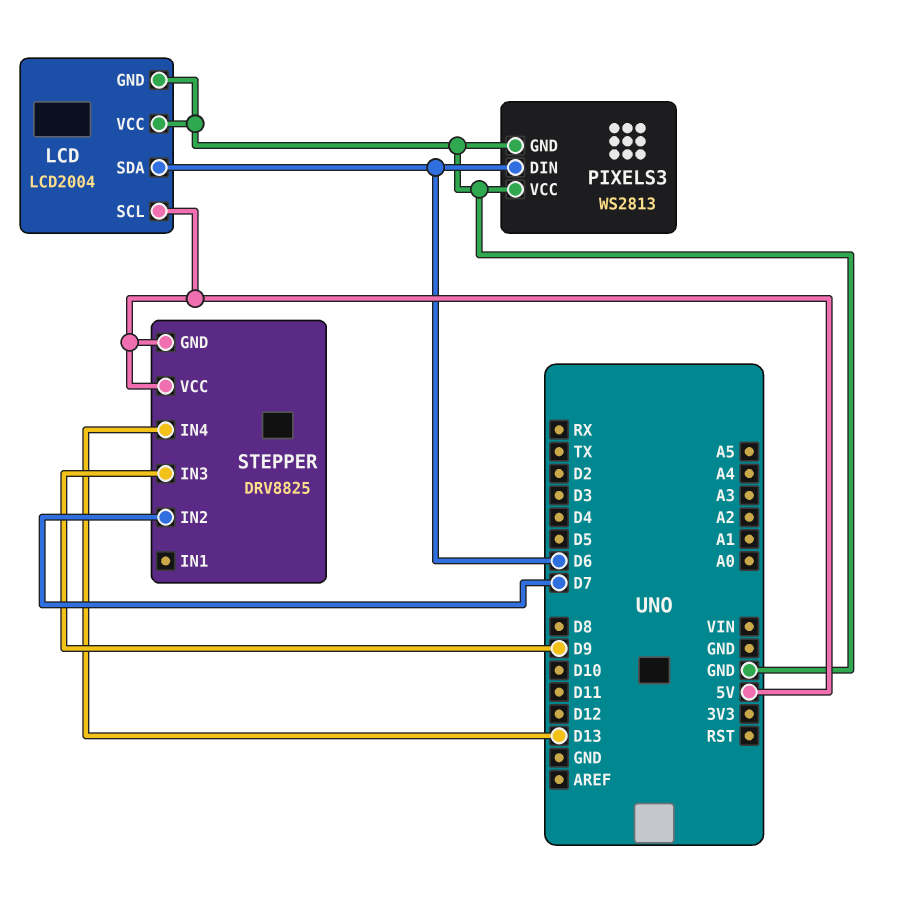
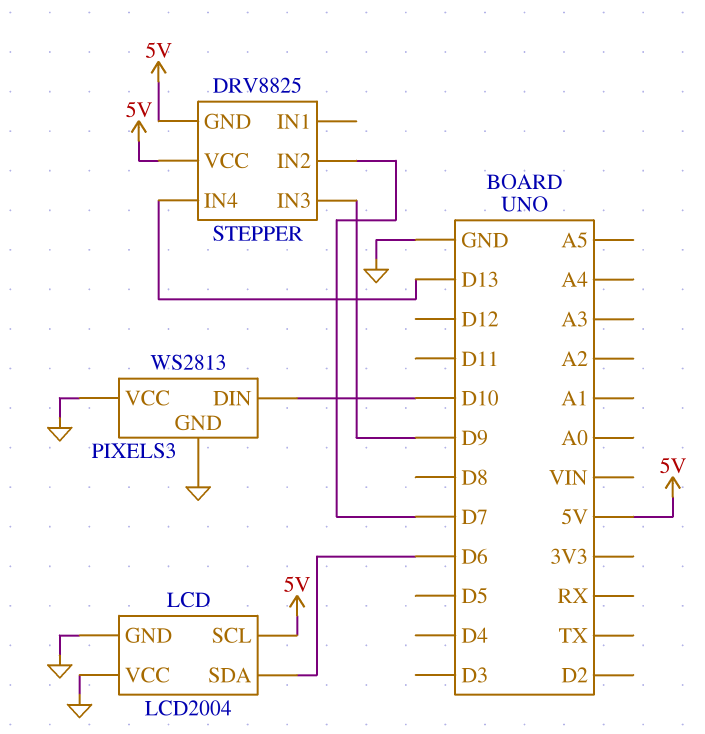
PIXELS3 pin DIN: D6 -> D10

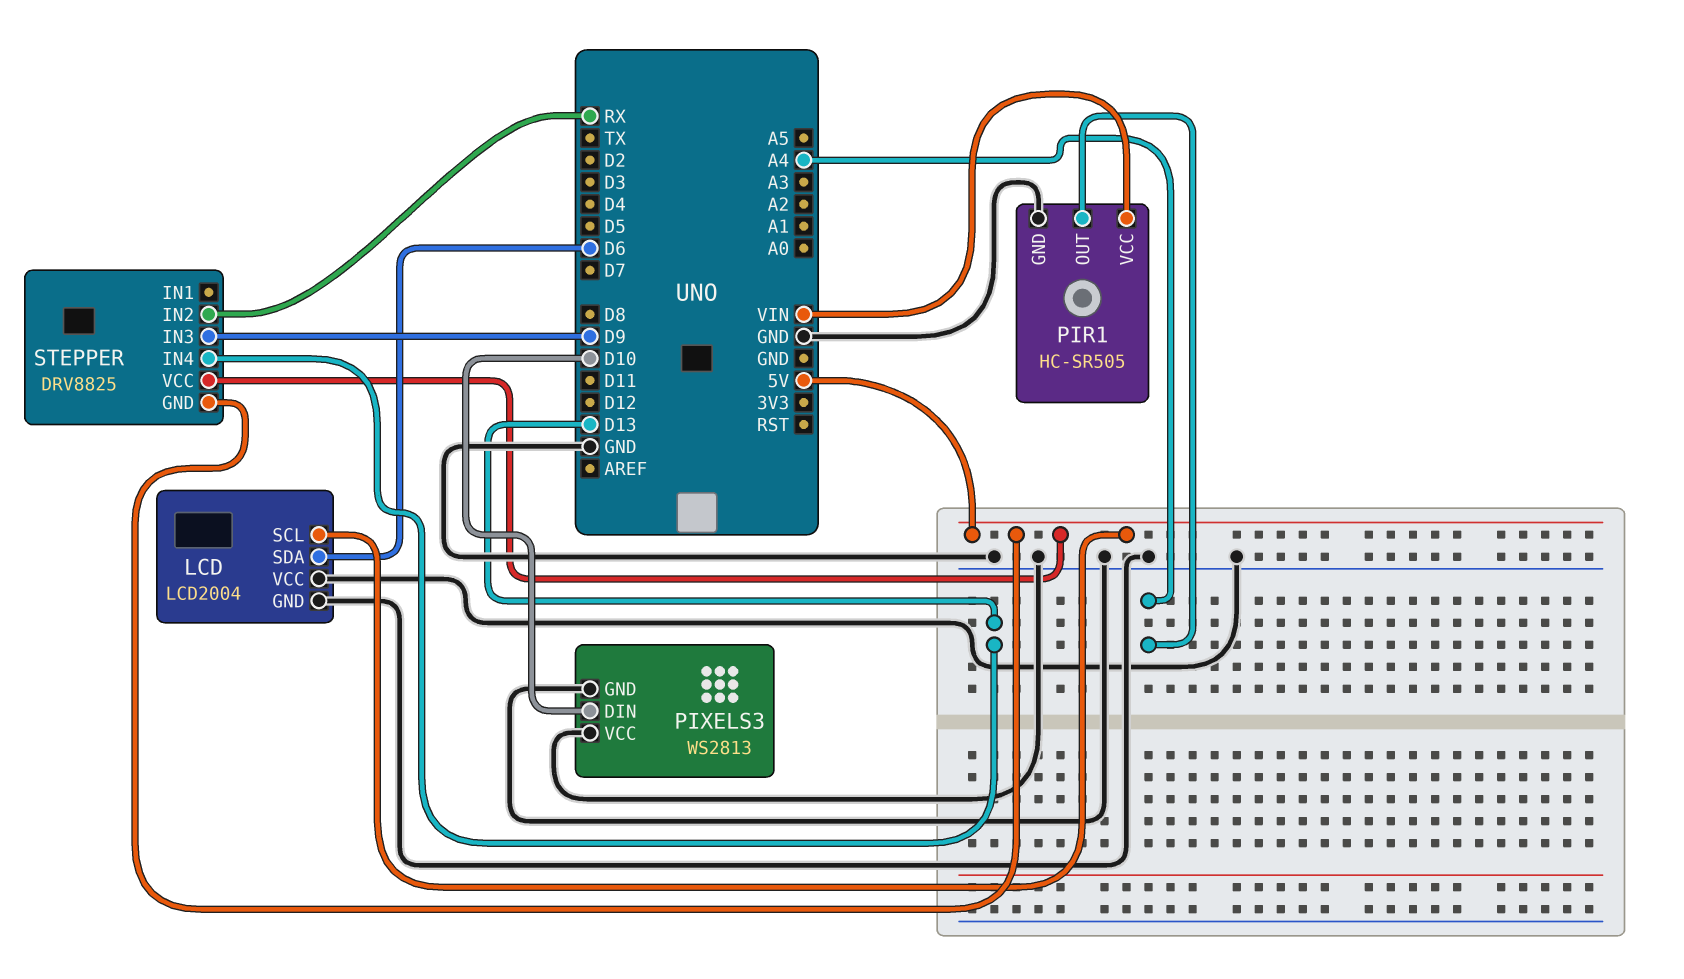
PIR1: none -> HC-SR505
PIR1 pin GND: none -> GND
PIR1 pin OUT: none -> A4
PIR1 pin VCC: none -> VIN
STEPPER pin IN2: D7 -> RX

